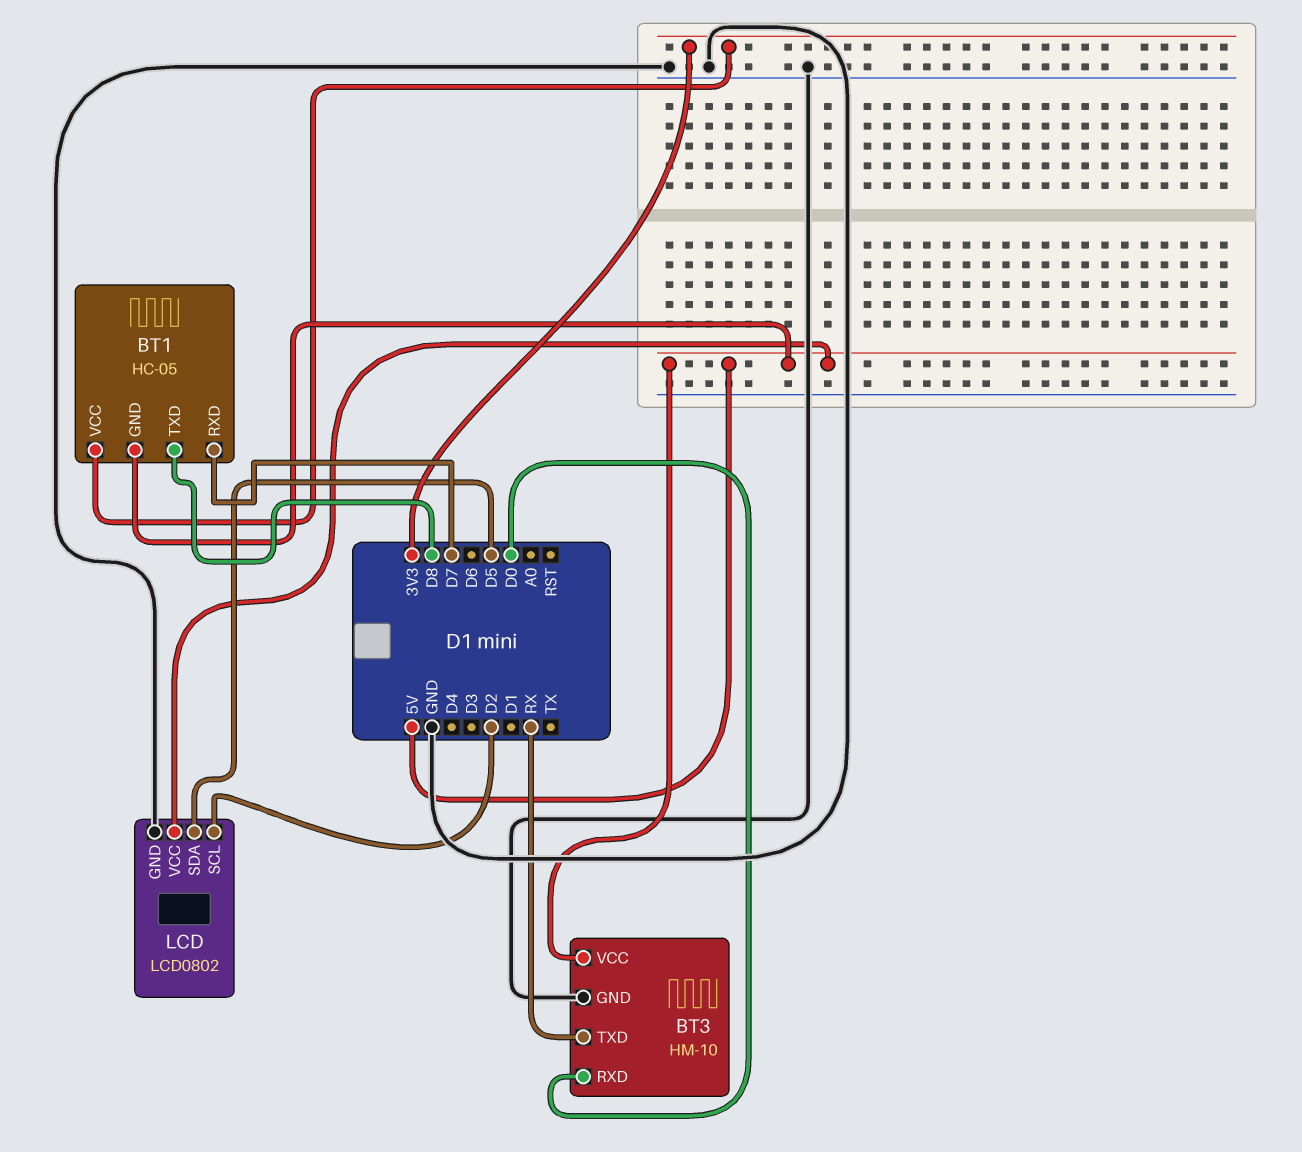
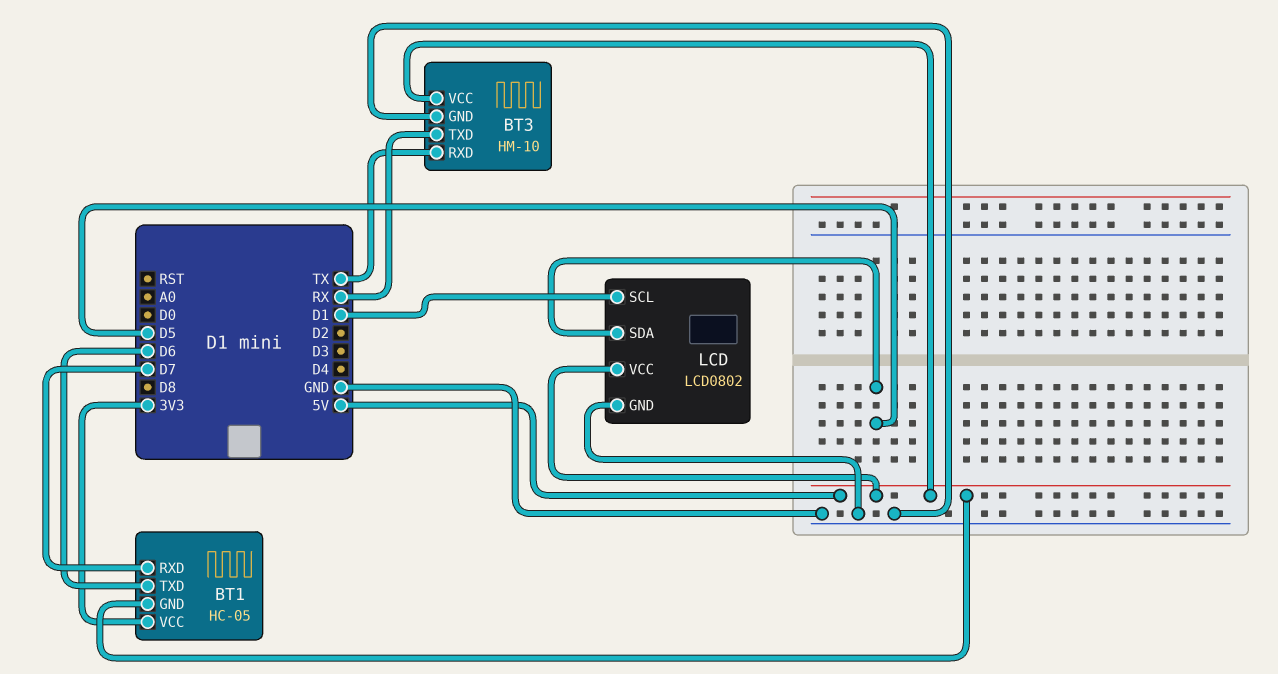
BT1 pin TXD: D8 -> D6
BT3 pin RXD: D0 -> TX
LCD pin SCL: D2 -> D1

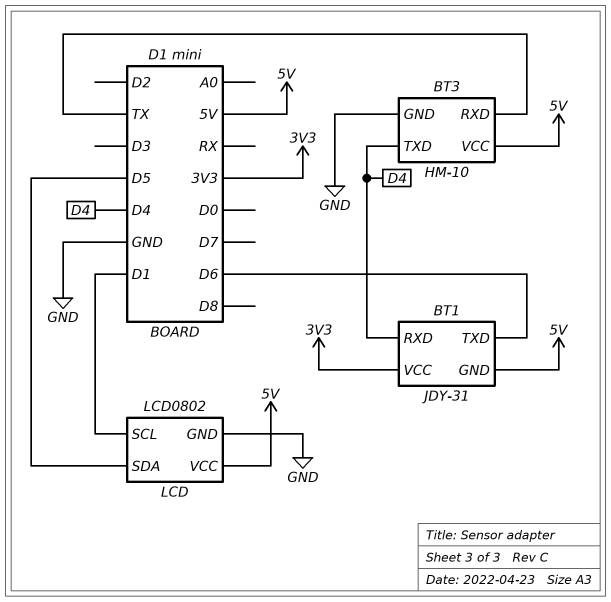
BT1: HC-05 -> JDY-31
BT1 pin RXD: D7 -> D4
BT3 pin TXD: RX -> D4

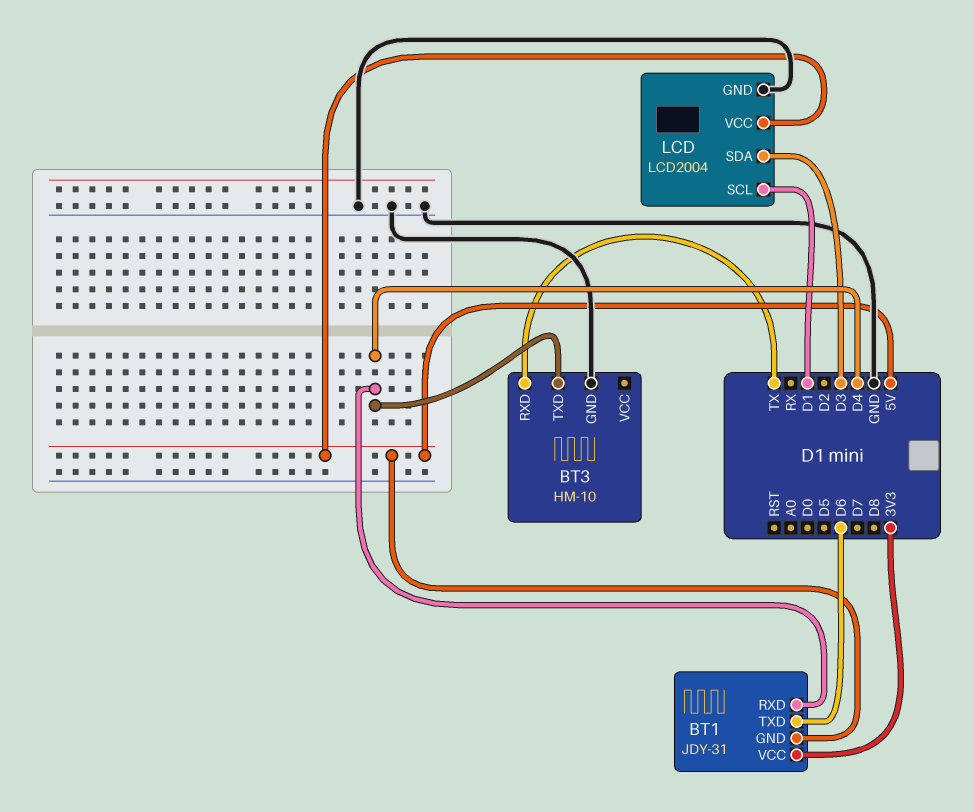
BT3 pin VCC: 5V -> none
LCD: LCD0802 -> LCD2004
LCD pin SDA: D5 -> D3

